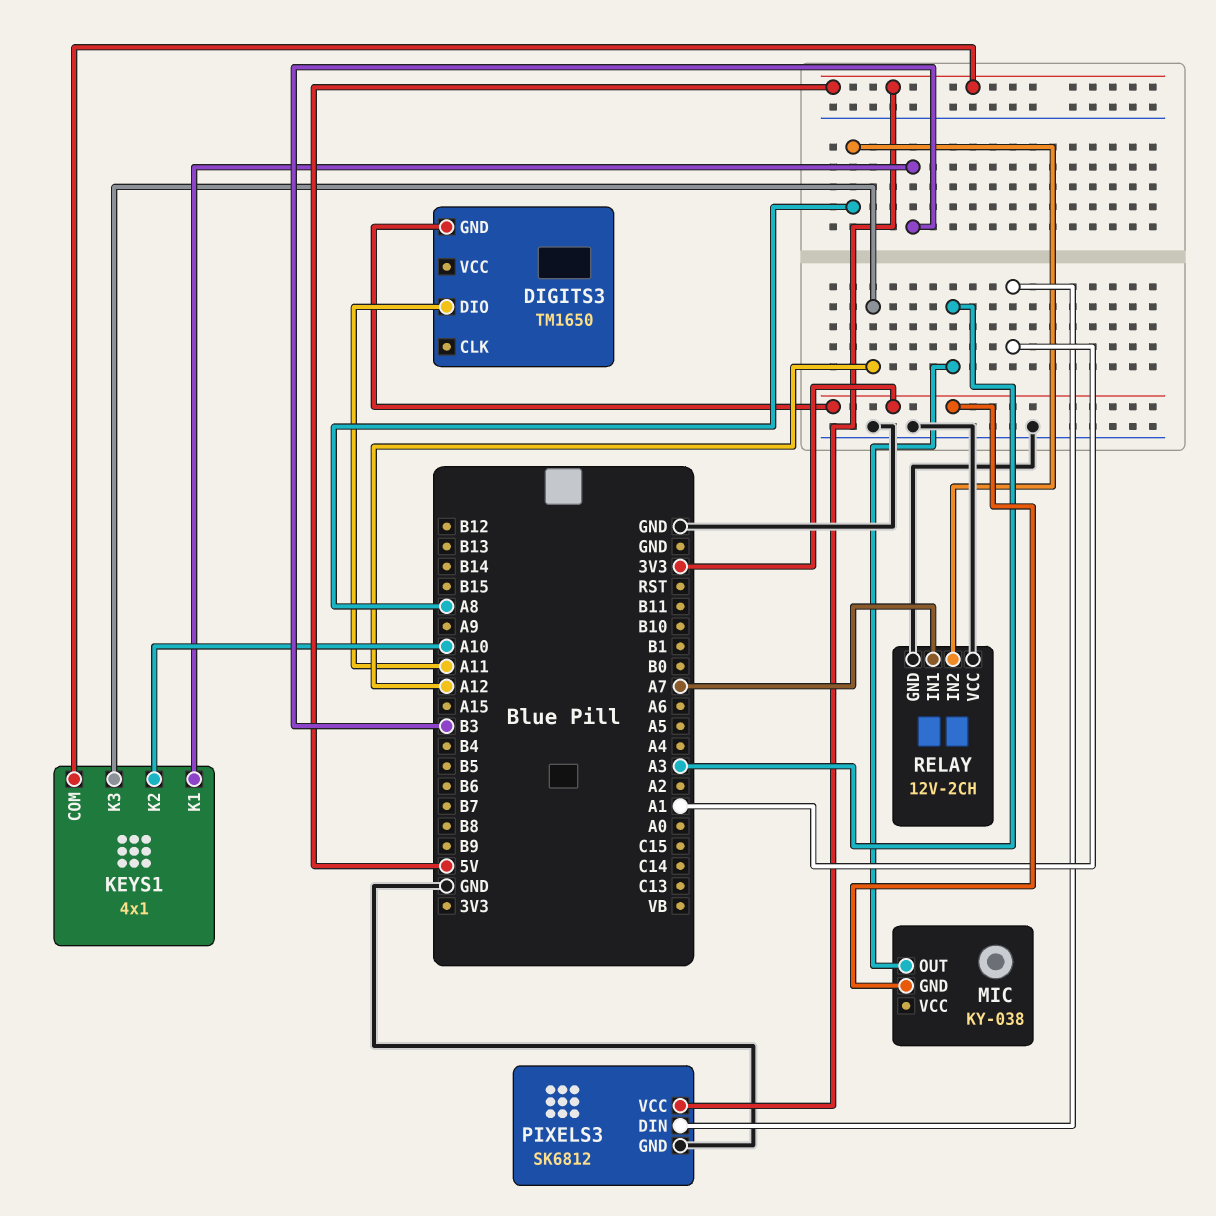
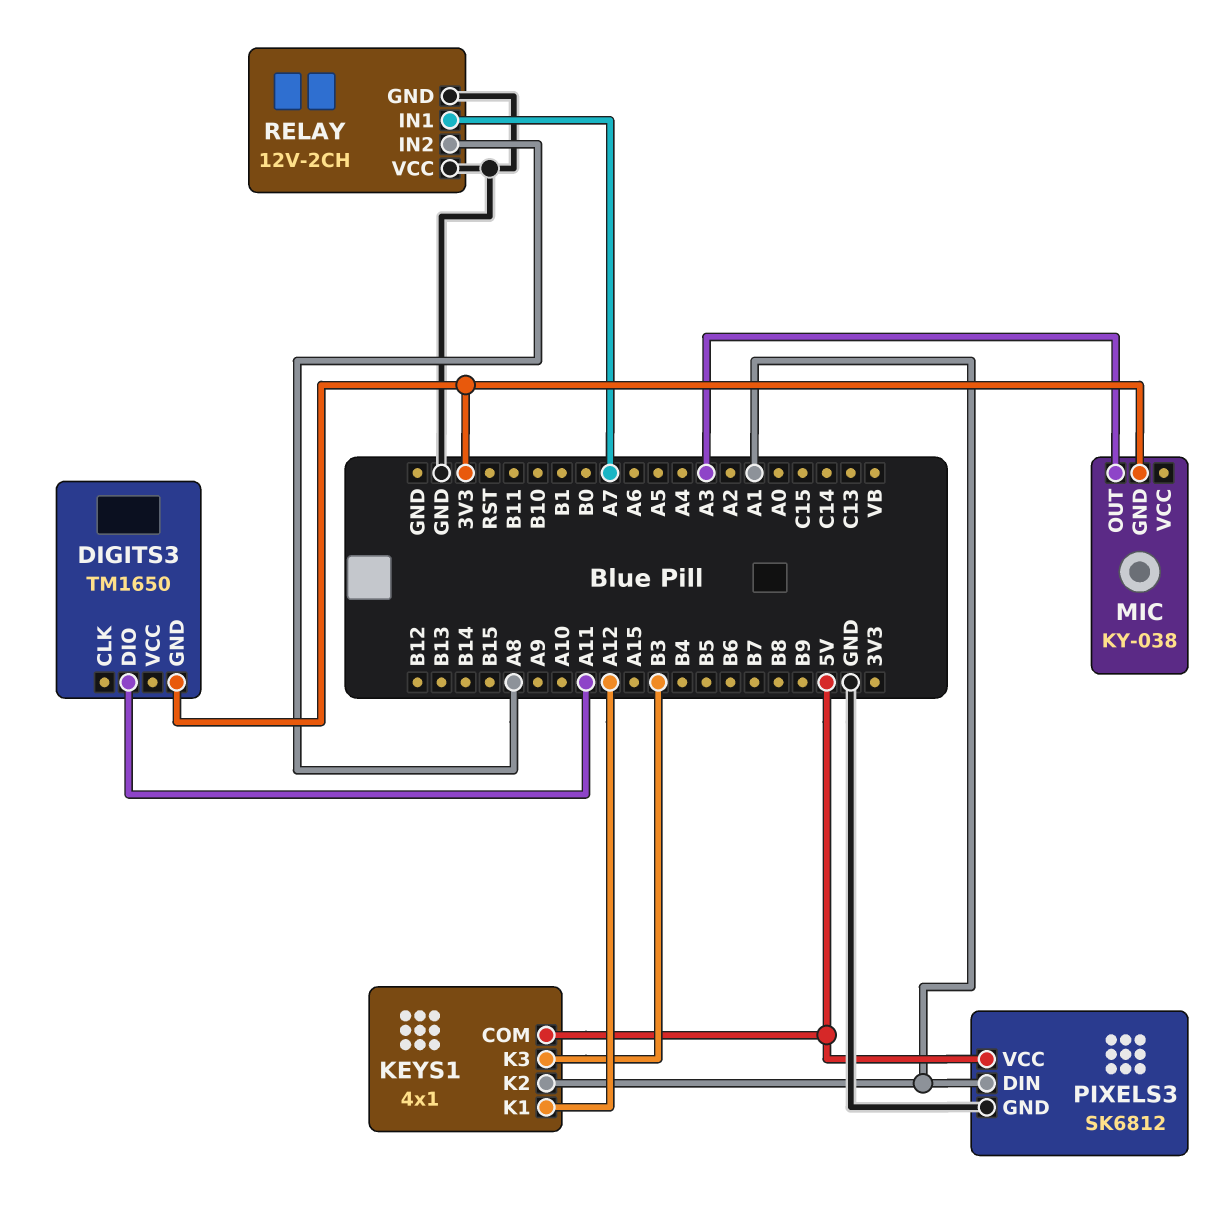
KEYS1 pin K1: B3 -> A12
KEYS1 pin K2: A10 -> A1
KEYS1 pin K3: A12 -> B3

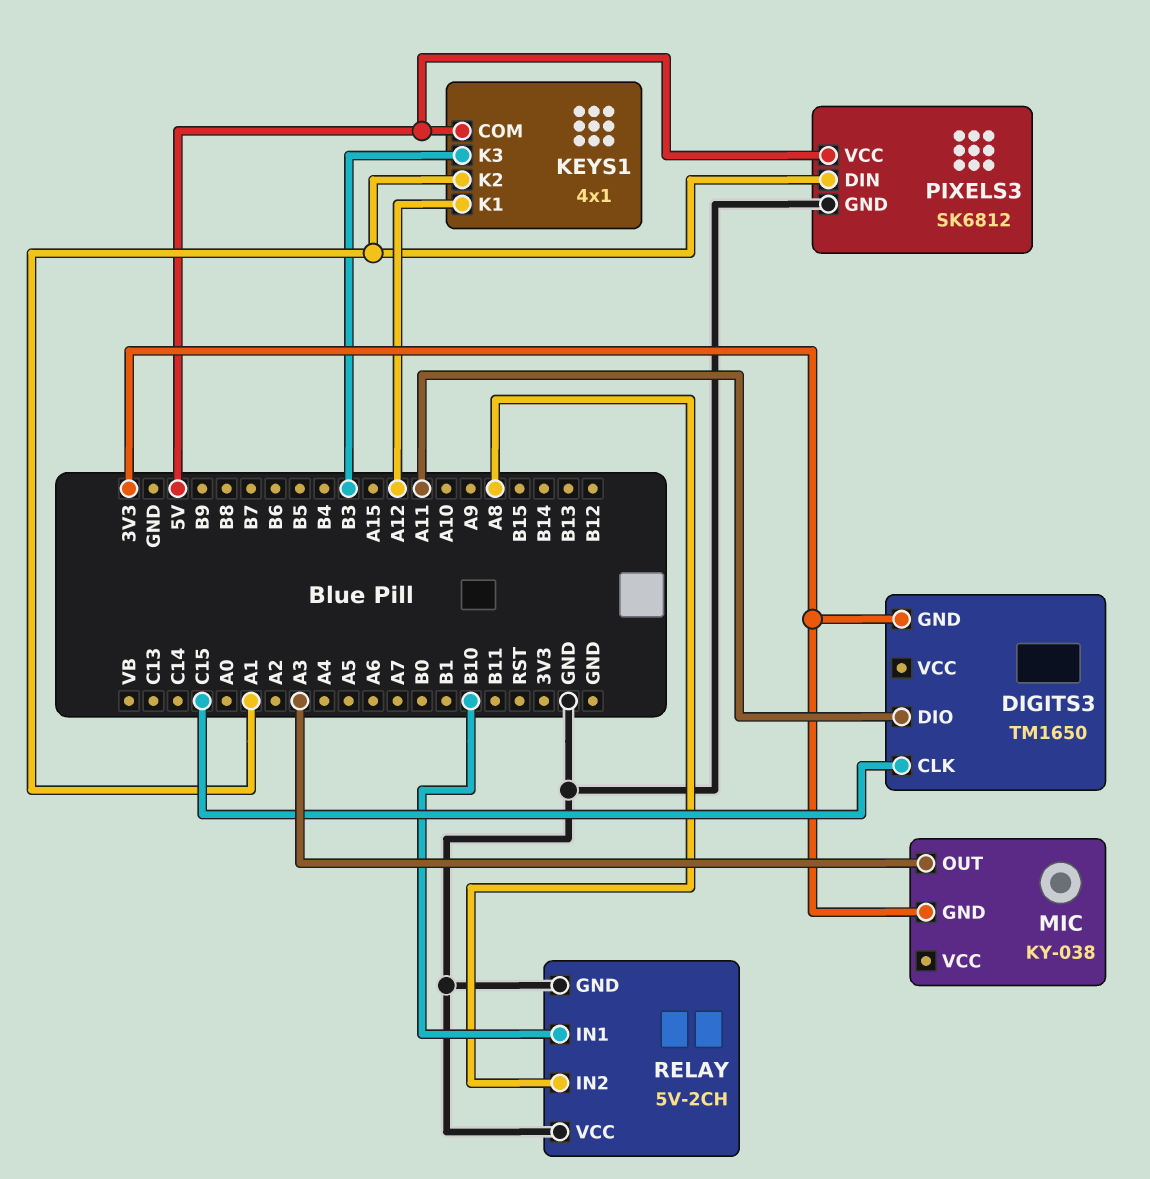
DIGITS3 pin CLK: none -> C15
RELAY: 12V-2CH -> 5V-2CH
RELAY pin IN1: A7 -> B10

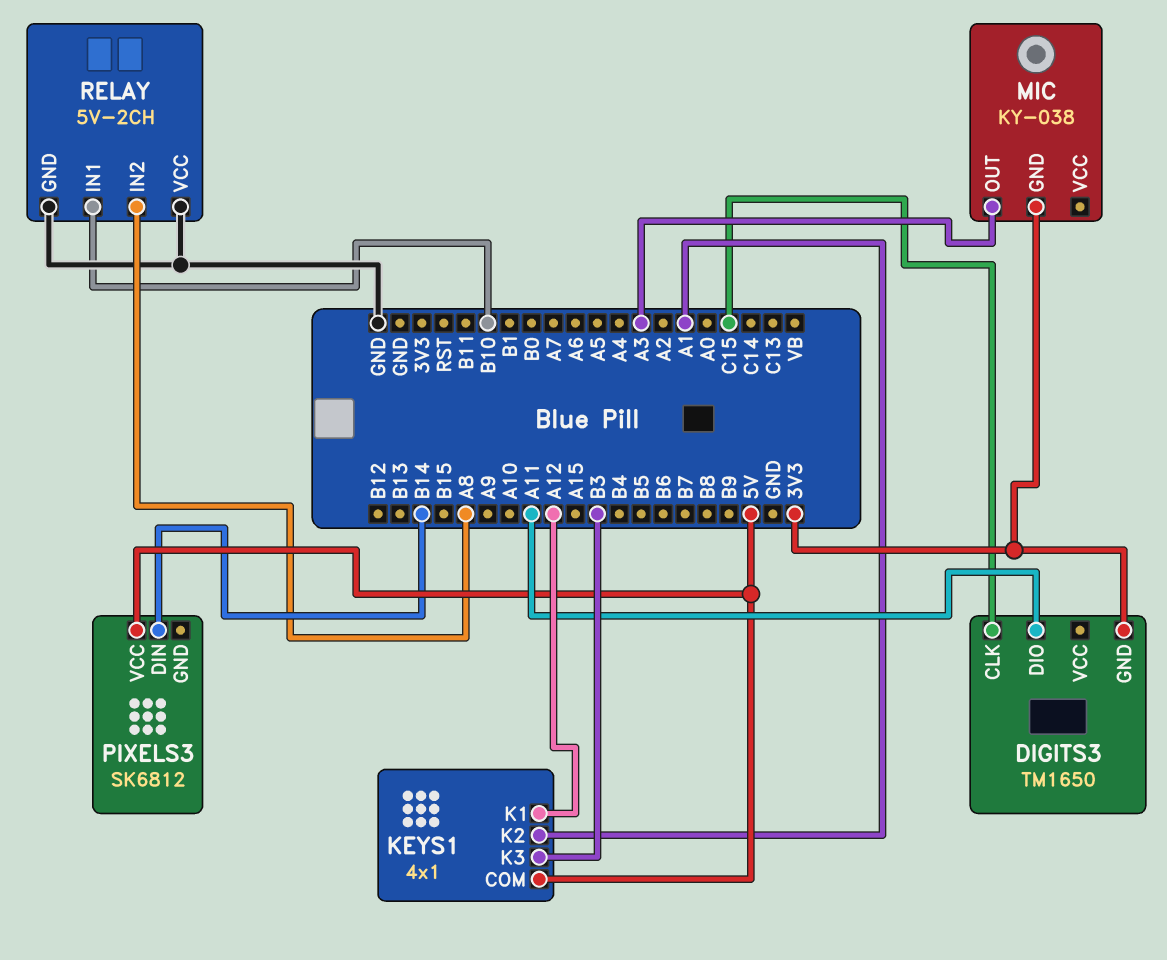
PIXELS3 pin DIN: A1 -> B14
PIXELS3 pin GND: GND -> none

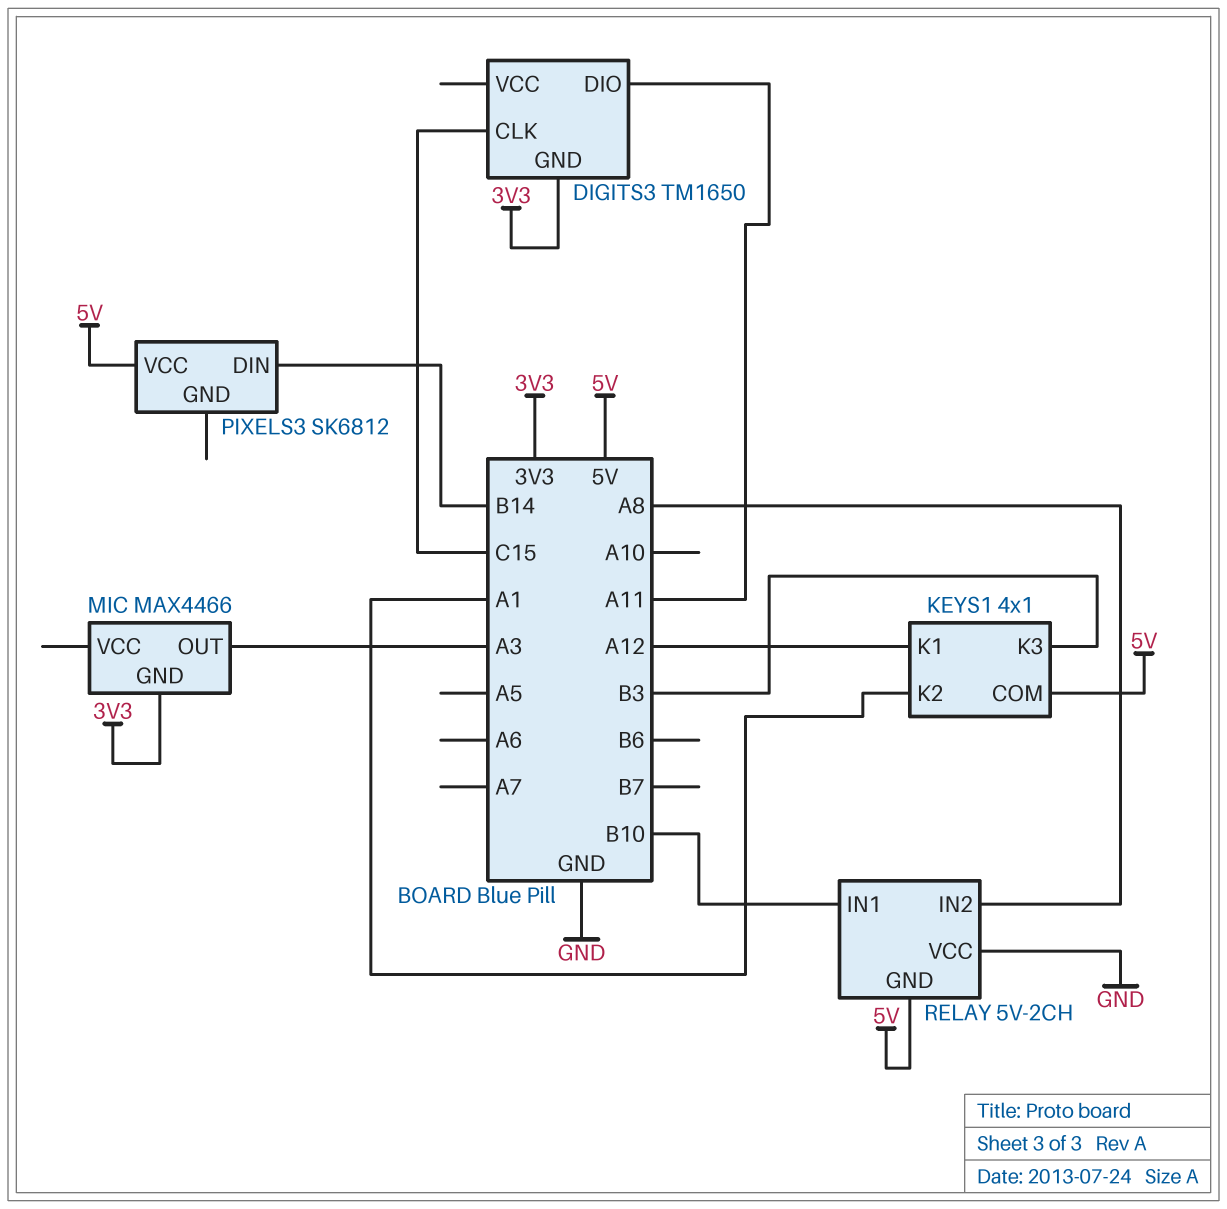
MIC: KY-038 -> MAX4466
RELAY pin GND: GND -> 5V

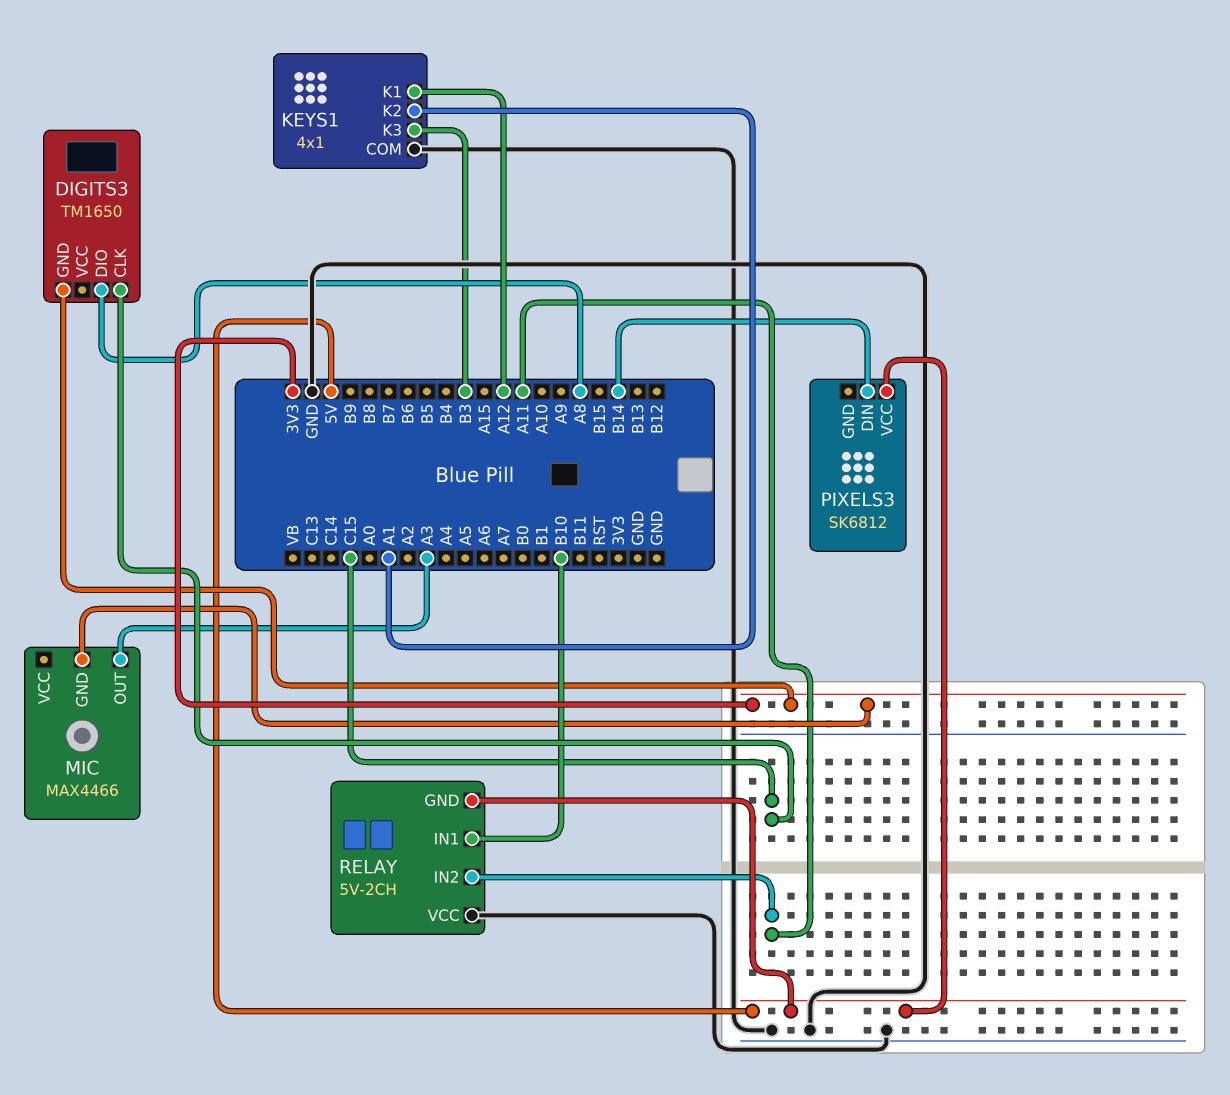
DIGITS3 pin DIO: A11 -> A8
KEYS1 pin COM: 5V -> GND
RELAY pin IN2: A8 -> A11

